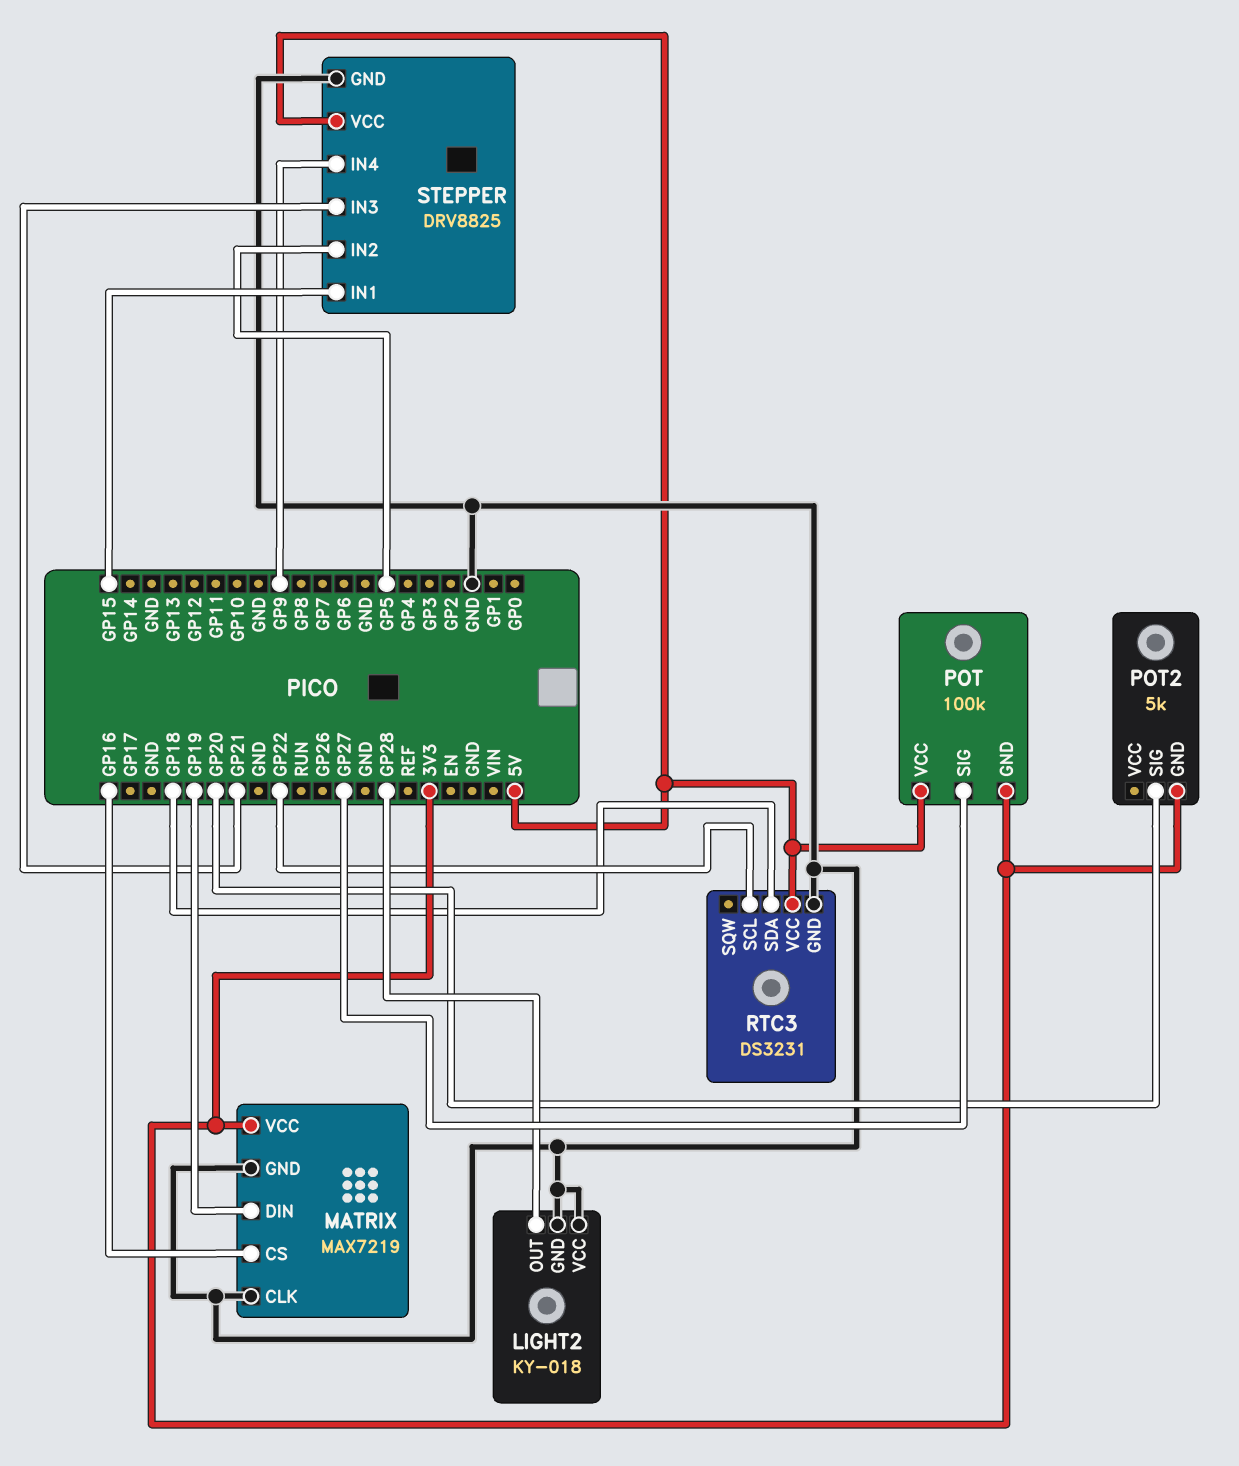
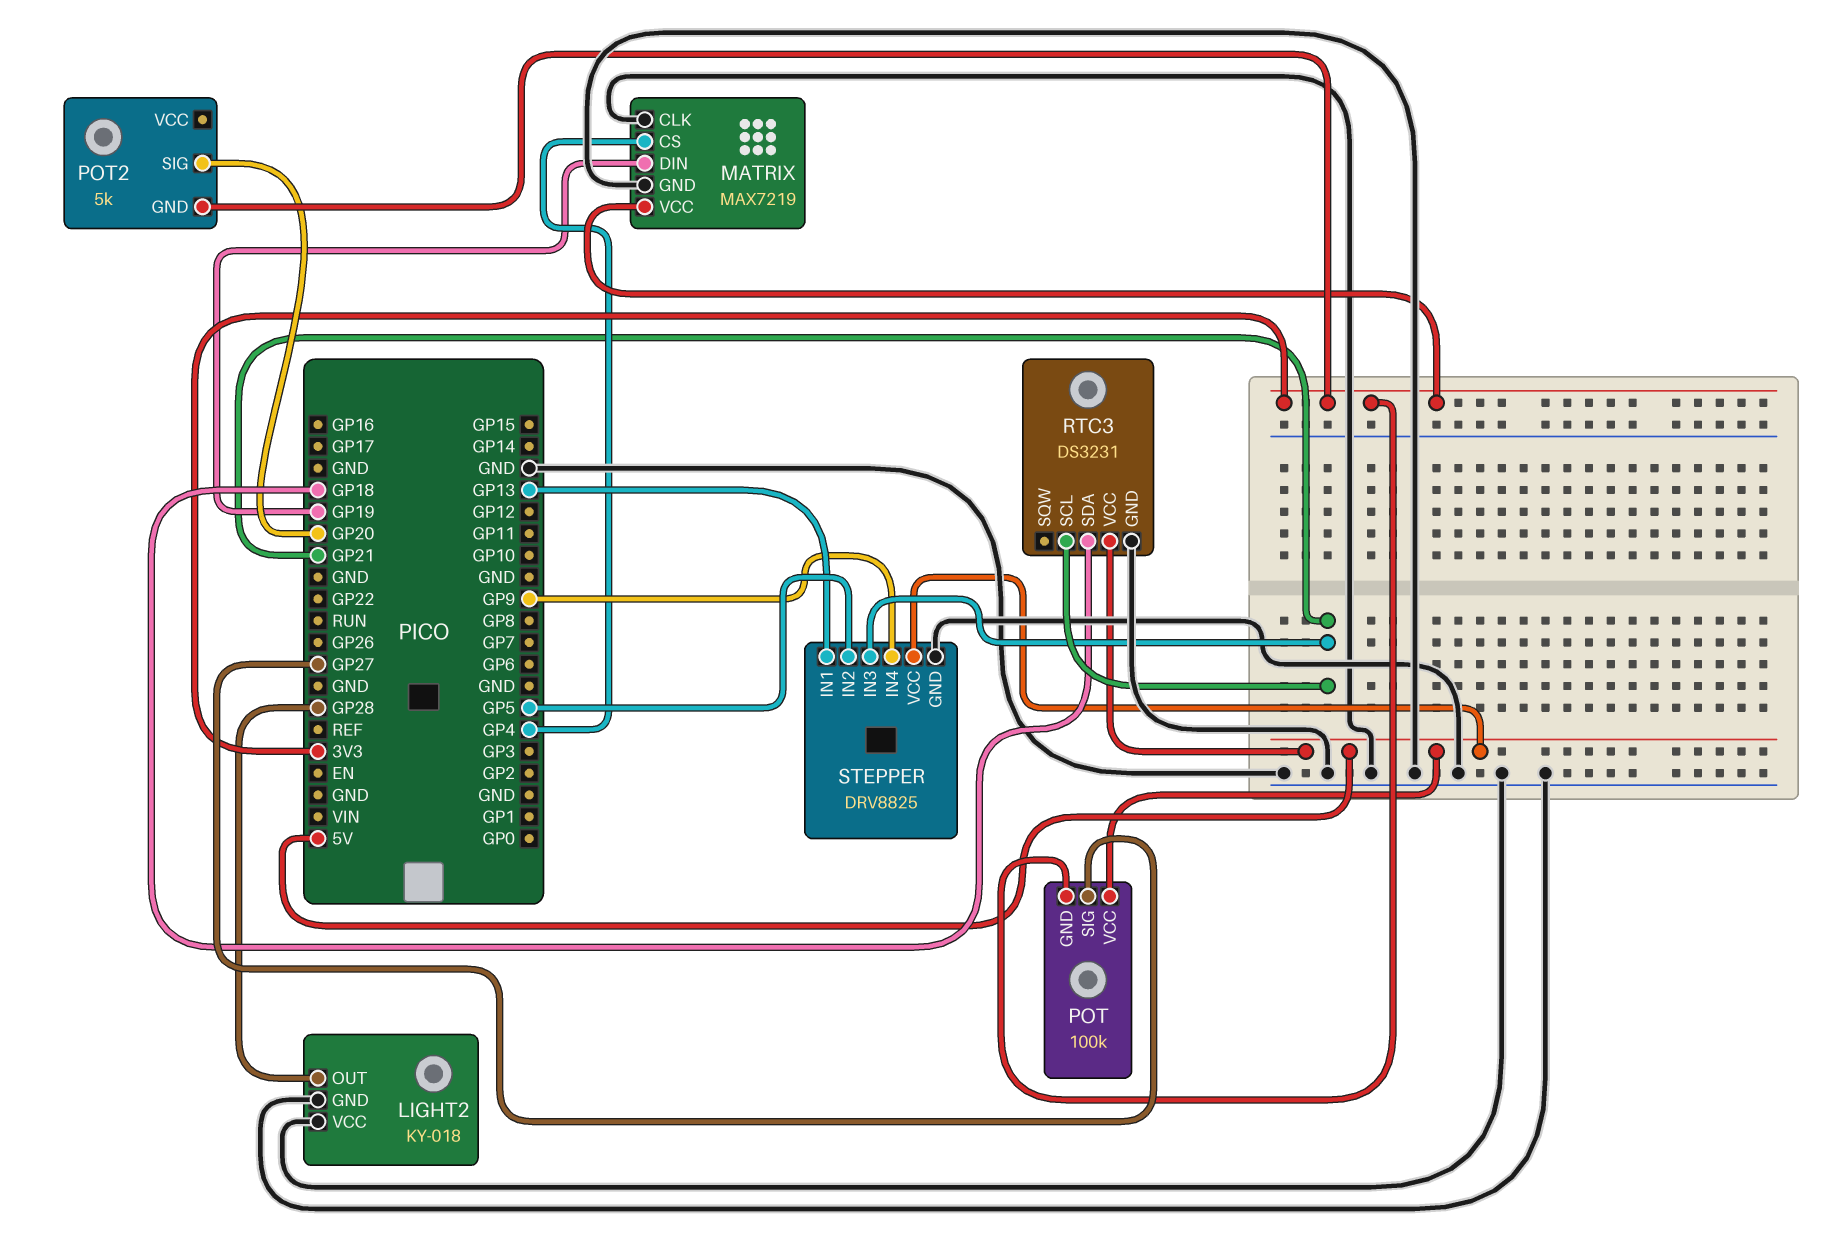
MATRIX pin CS: GP16 -> GP4
RTC3 pin SCL: GP22 -> GP21
STEPPER pin IN1: GP15 -> GP13

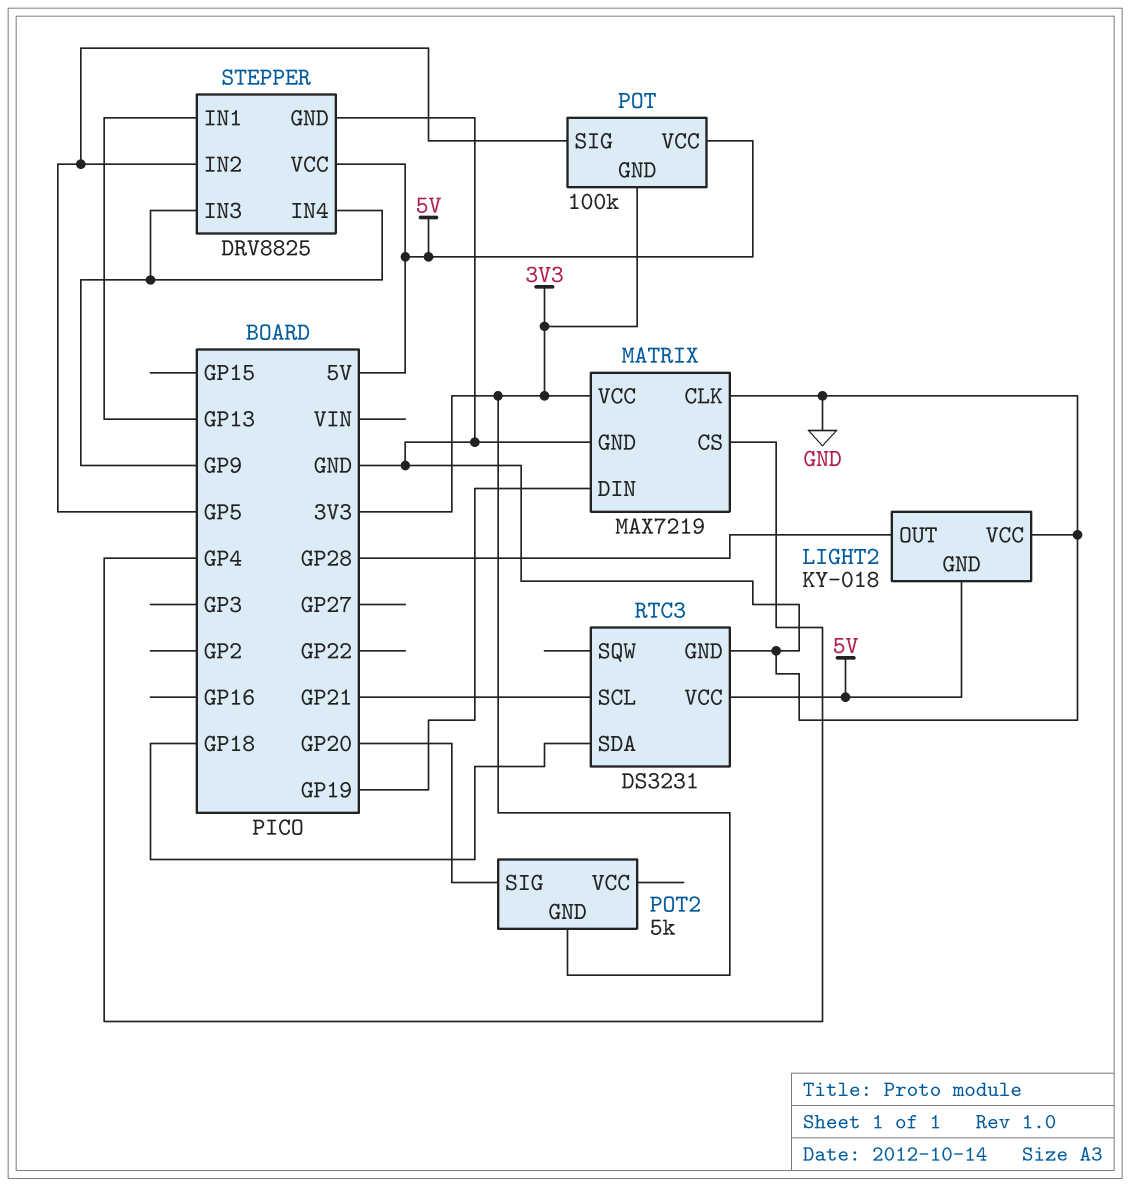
LIGHT2 pin GND: GND -> 5V
POT pin SIG: GP27 -> GP5
STEPPER pin IN3: GP21 -> GP9

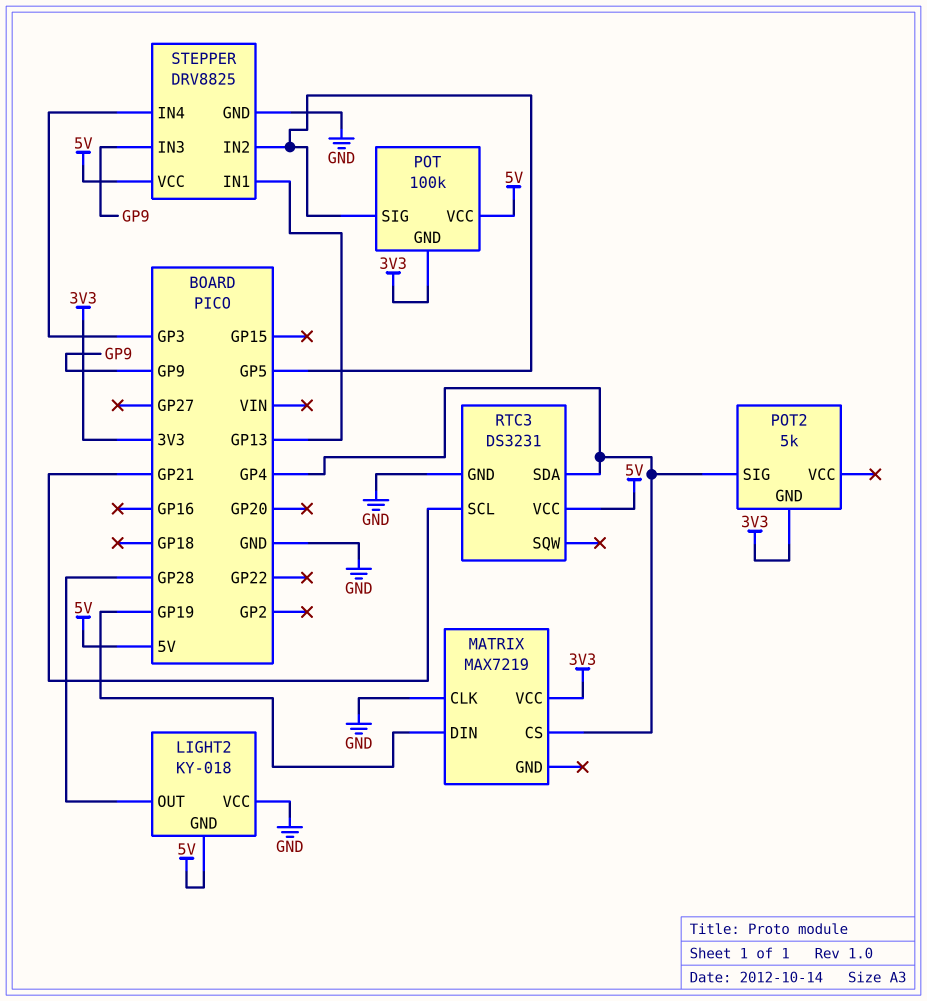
MATRIX pin GND: GND -> none
POT2 pin SIG: GP20 -> GP4
RTC3 pin SDA: GP18 -> GP4
STEPPER pin IN4: GP9 -> GP3

